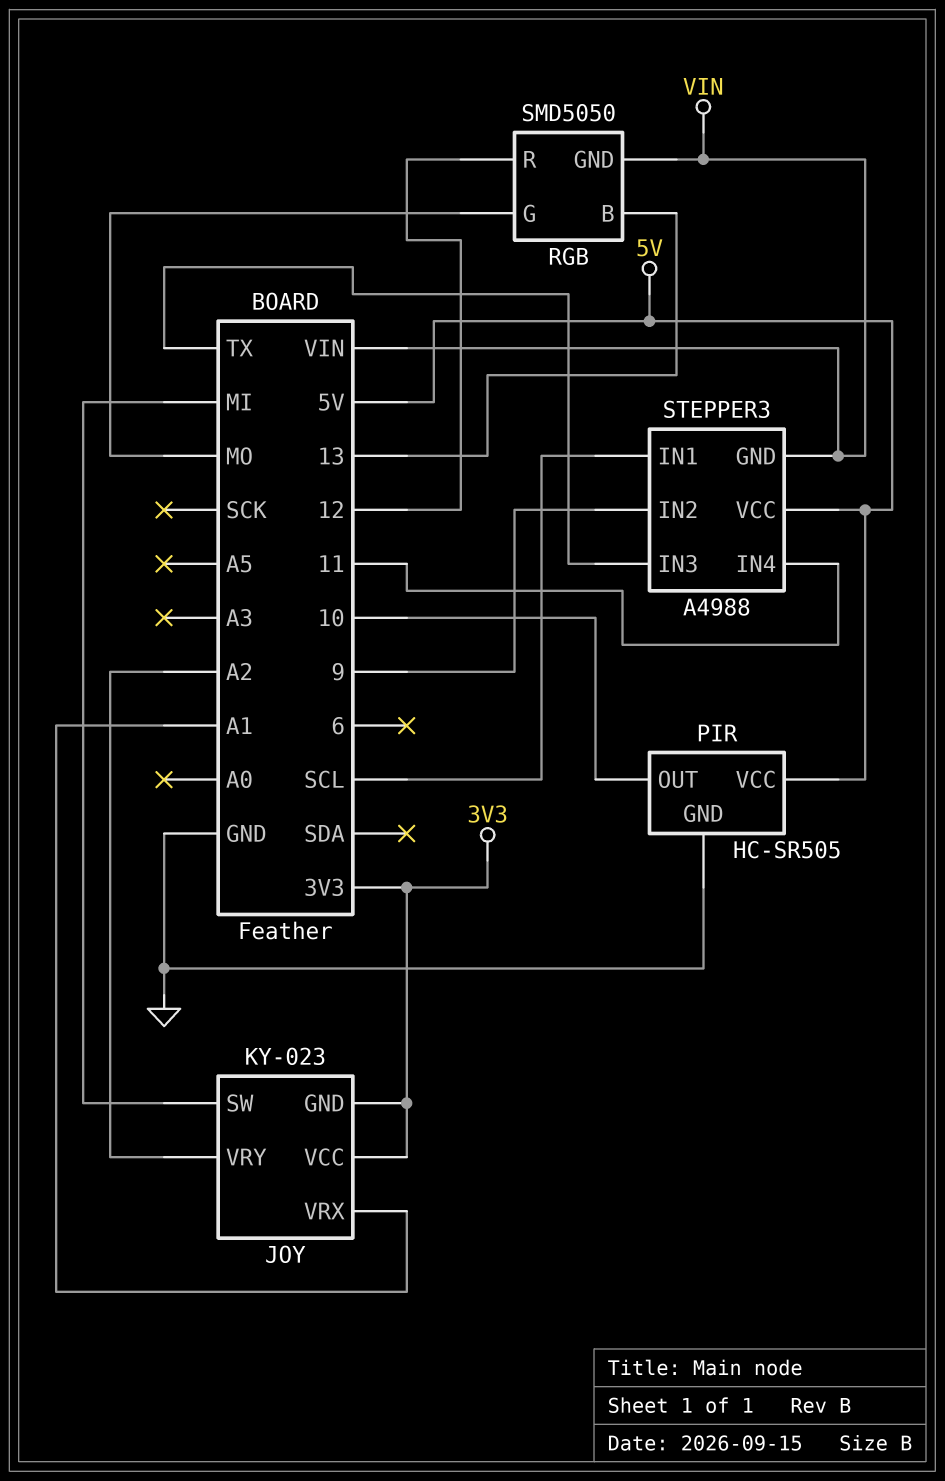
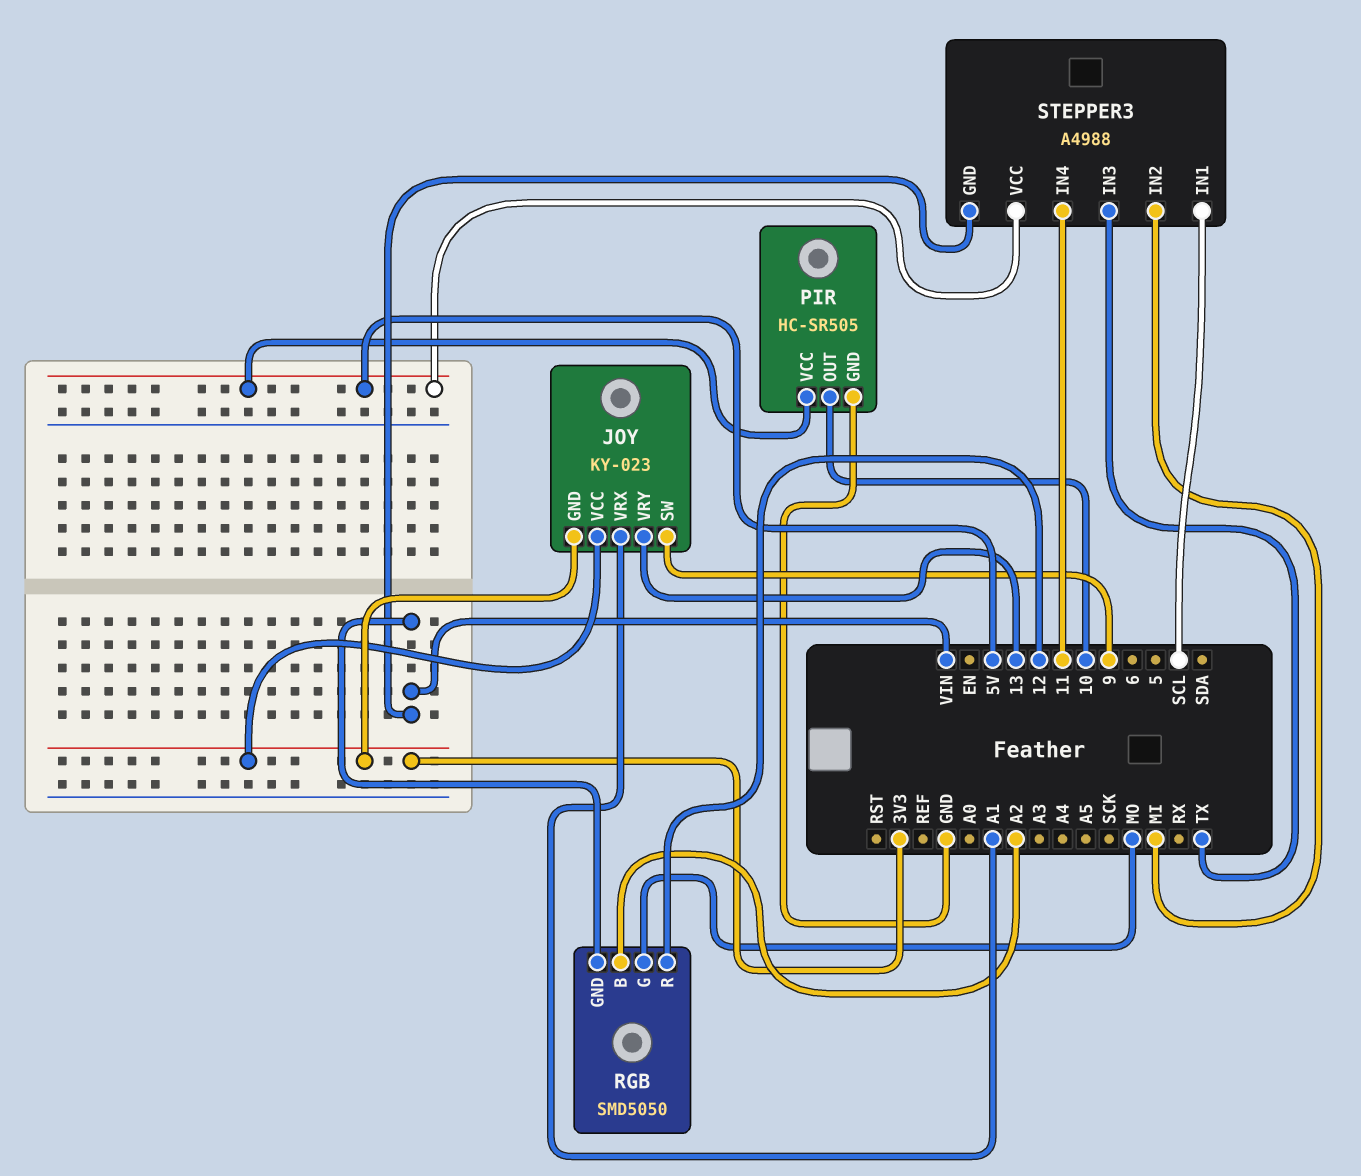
JOY pin SW: MI -> 9
JOY pin VRY: A2 -> 13
RGB pin B: 13 -> A2
STEPPER3 pin IN2: 9 -> MI

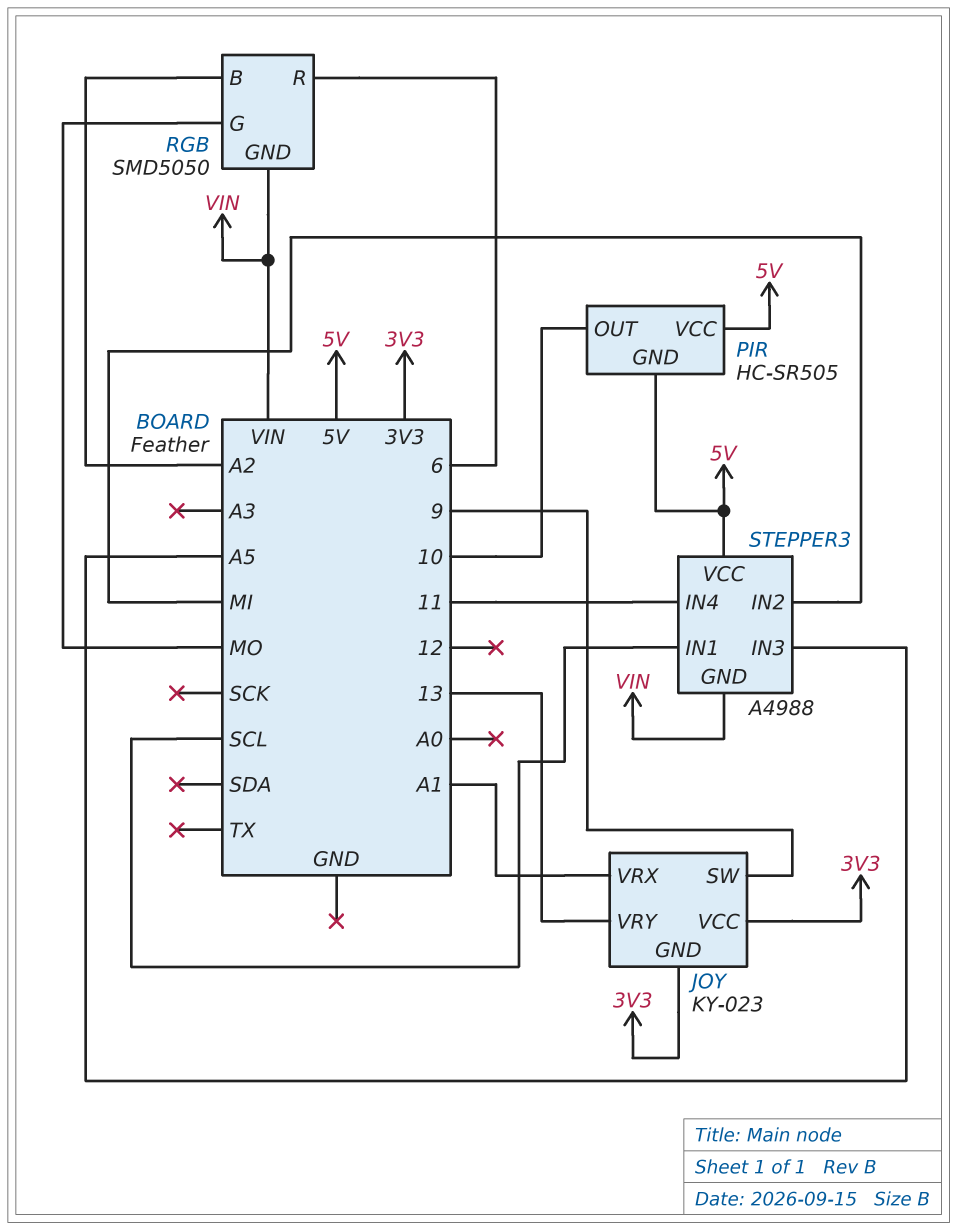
PIR pin GND: GND -> 5V
RGB pin R: 12 -> 6
STEPPER3 pin IN3: TX -> A5

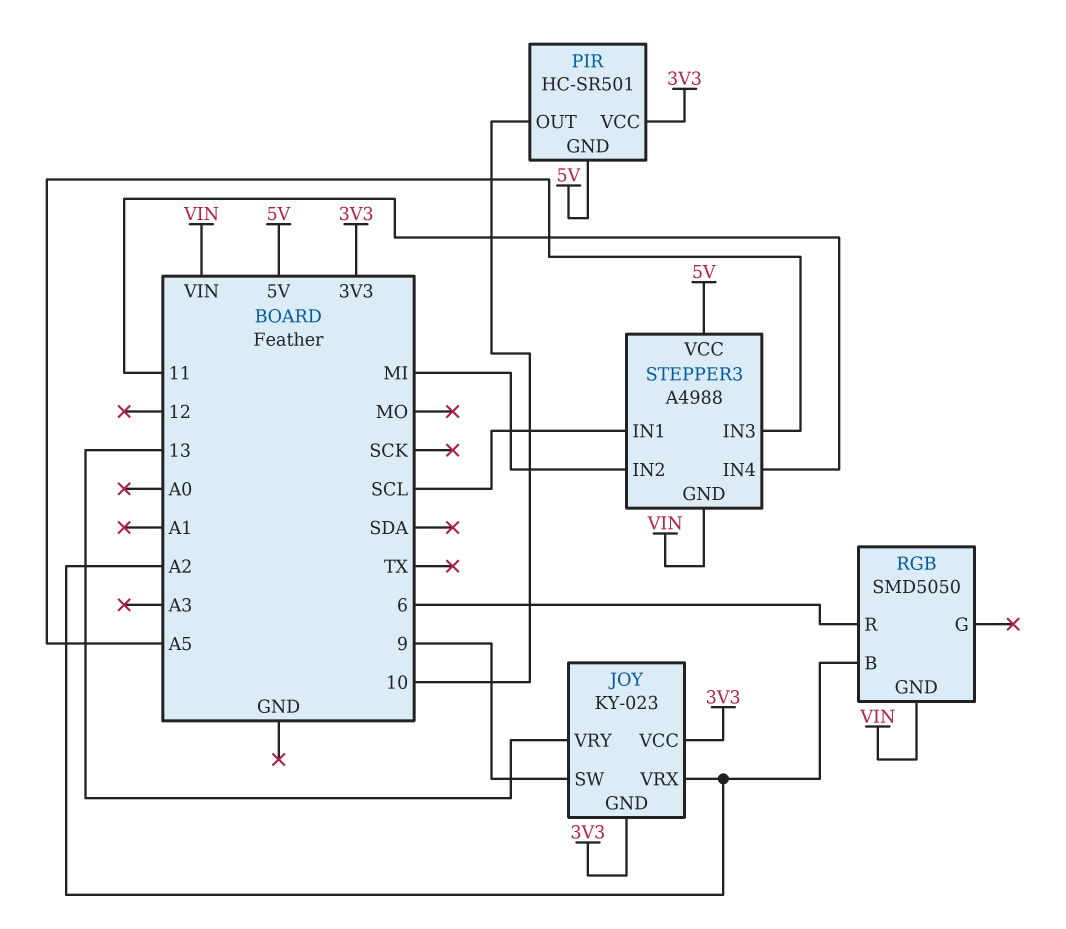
JOY pin VRX: A1 -> A2
PIR: HC-SR505 -> HC-SR501
PIR pin VCC: 5V -> 3V3
RGB pin G: MO -> none

